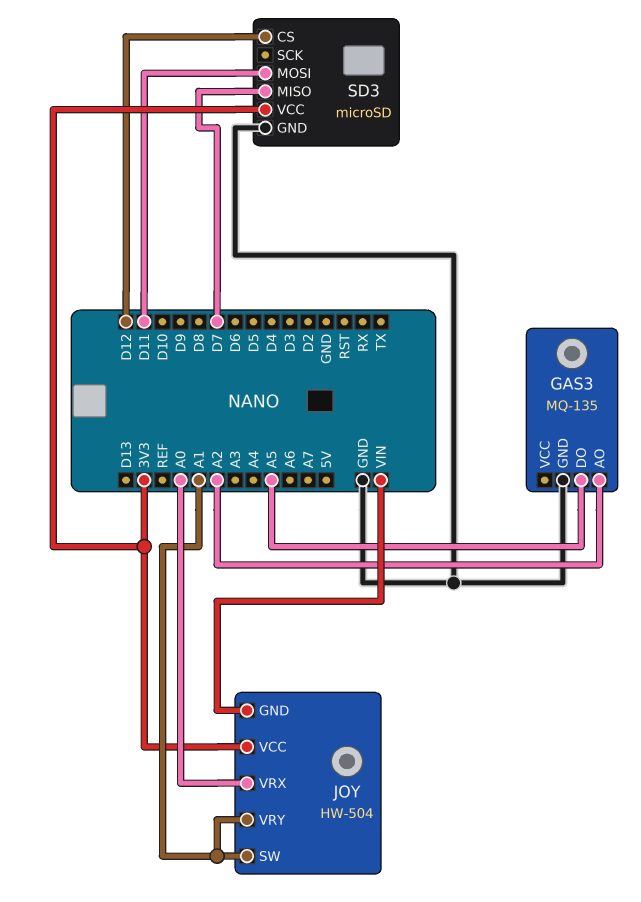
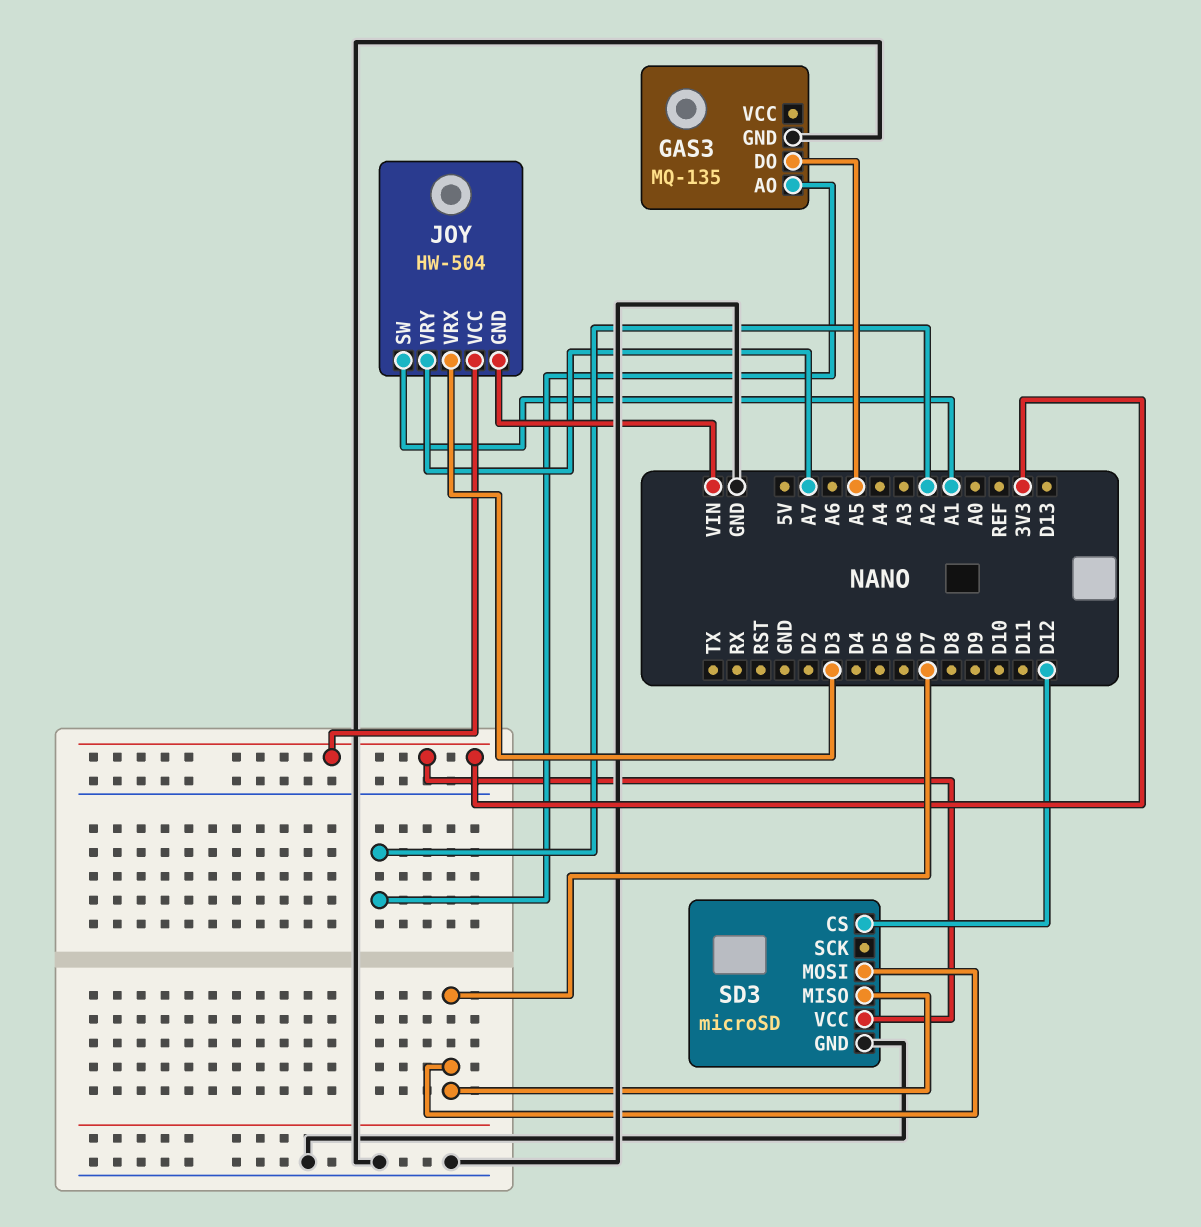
JOY pin VRX: A0 -> D3
JOY pin VRY: A1 -> A7
SD3 pin MOSI: D11 -> D7

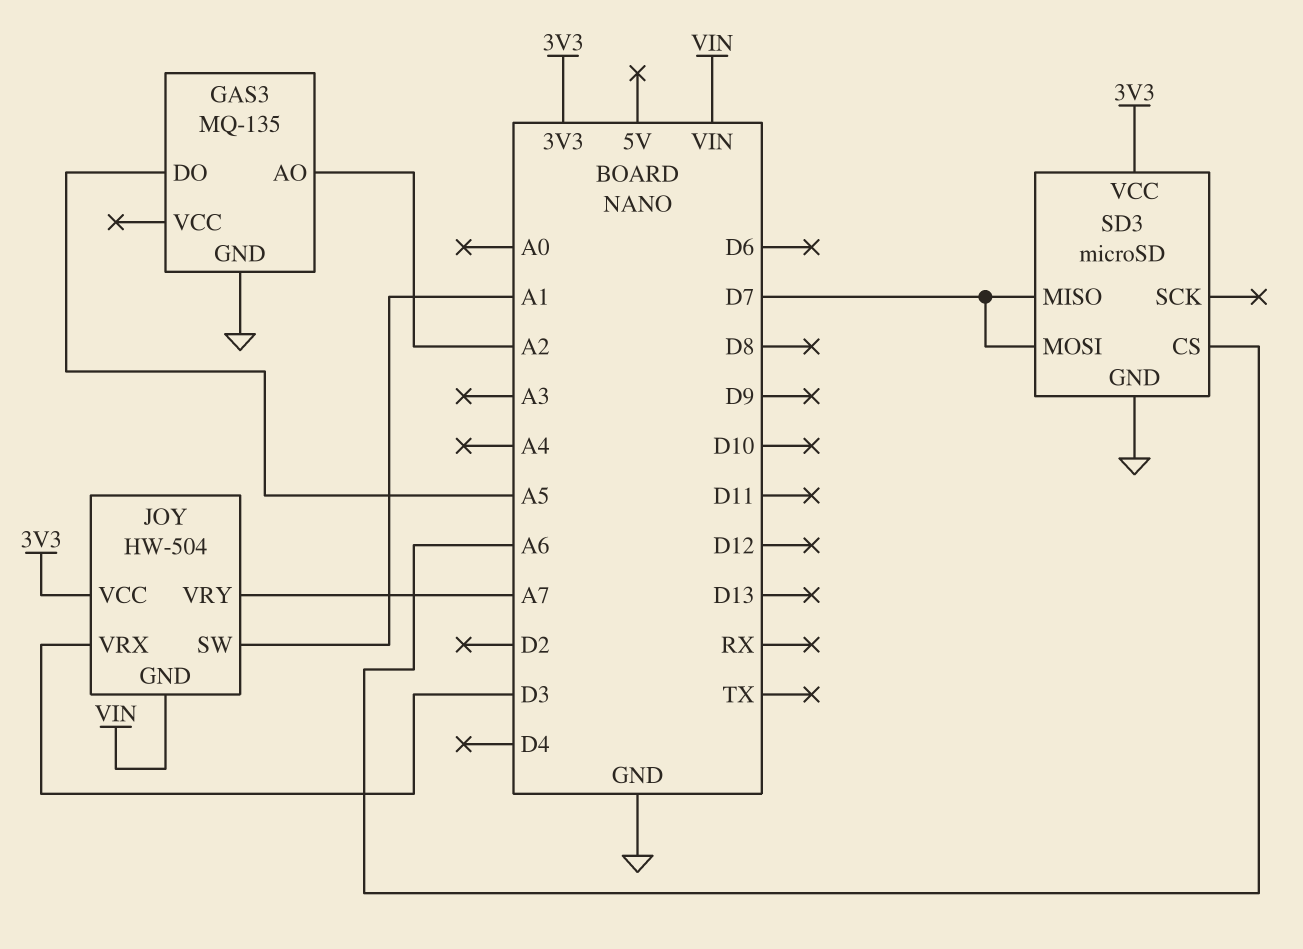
SD3 pin CS: D12 -> A6

